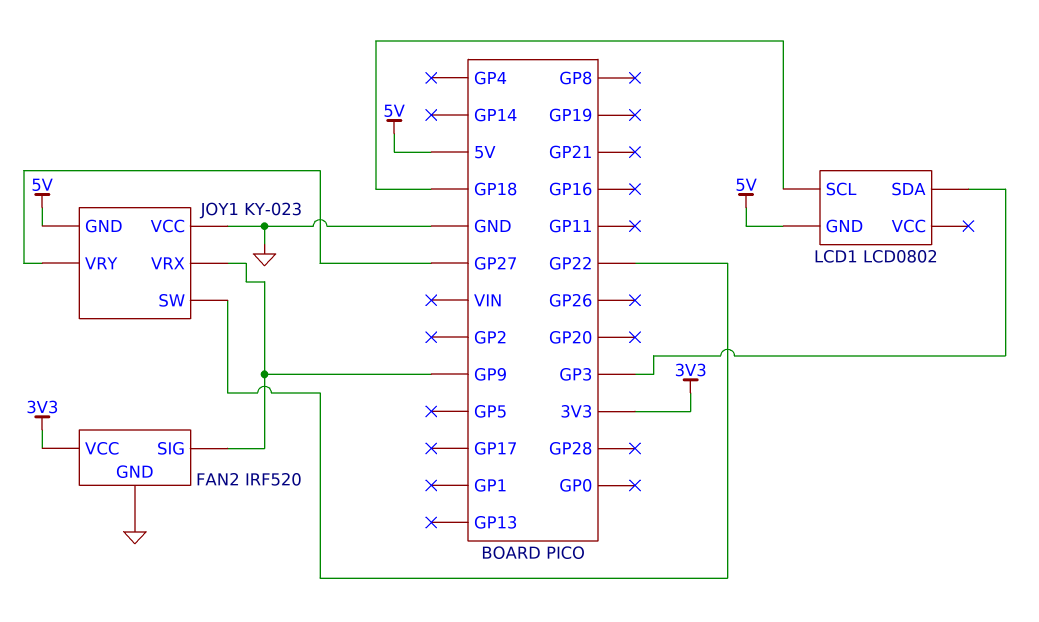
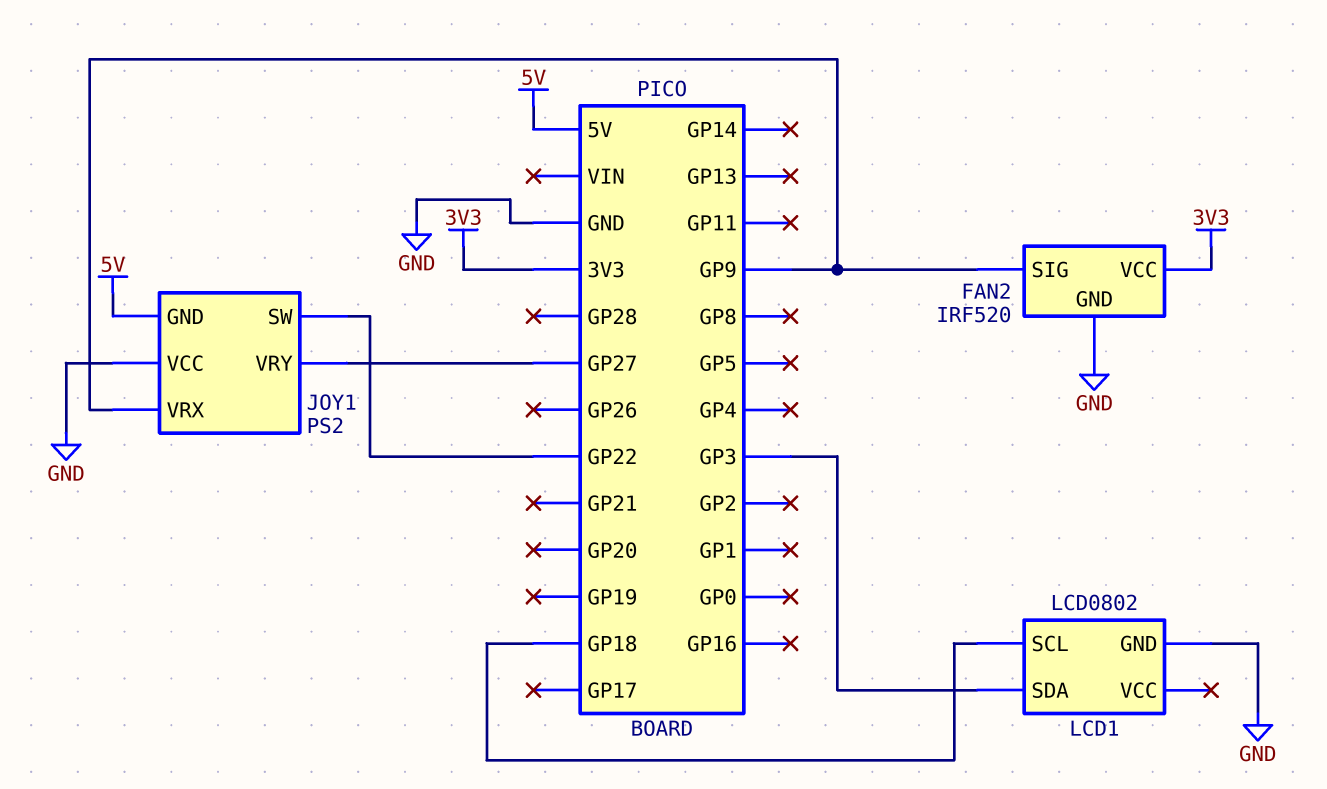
JOY1: KY-023 -> PS2
LCD1 pin GND: 5V -> GND

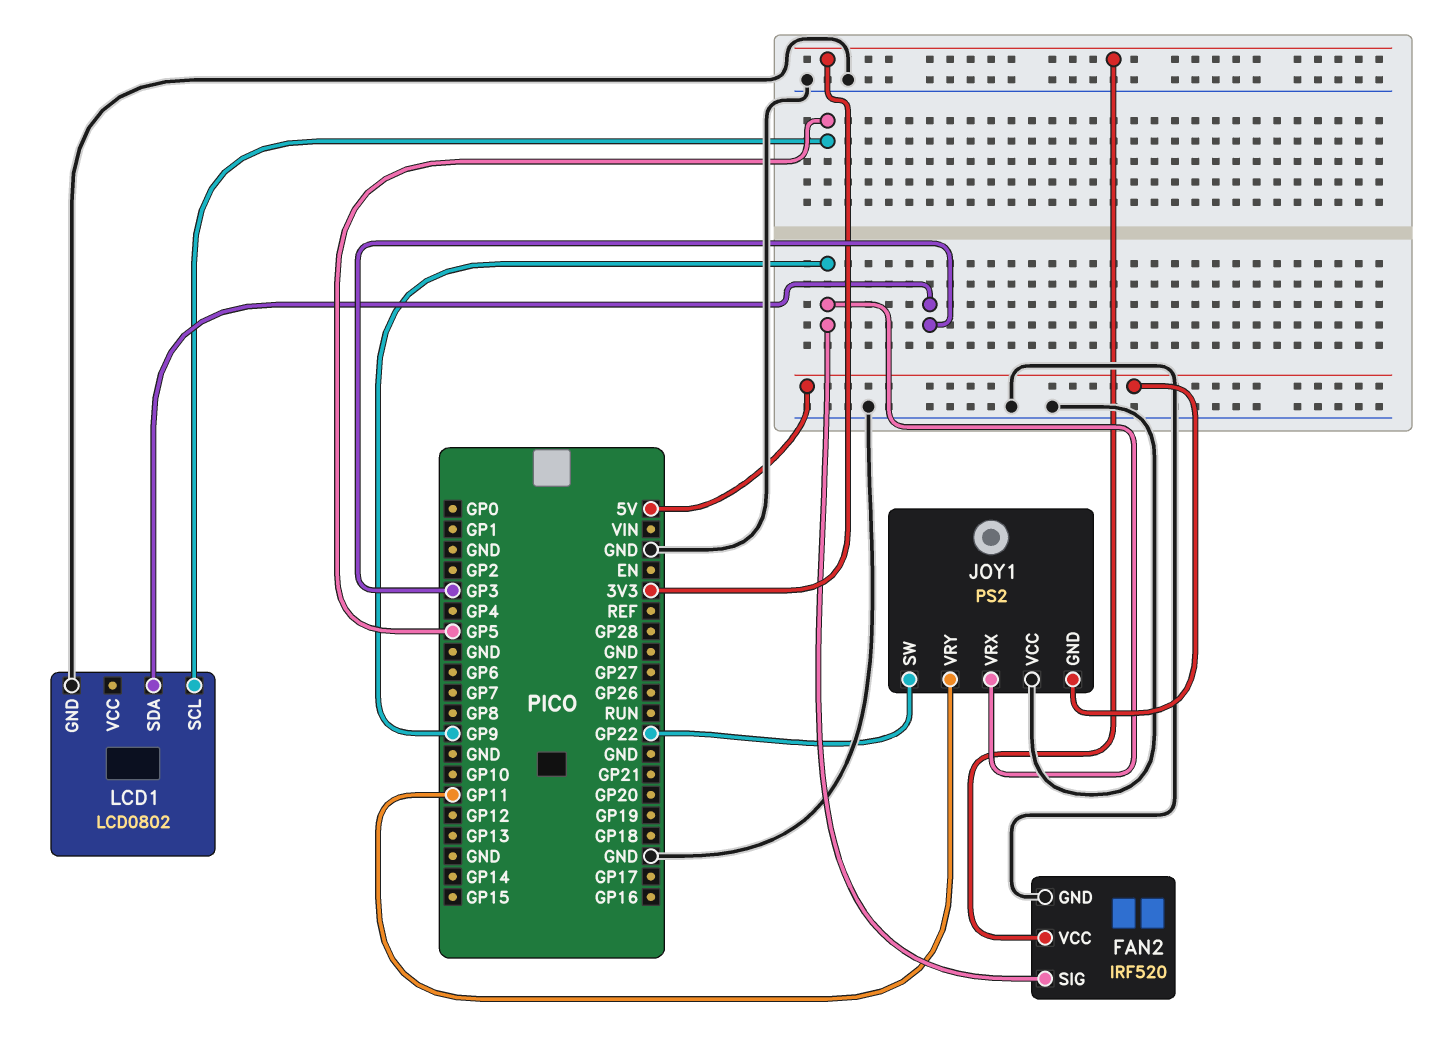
JOY1 pin VRY: GP27 -> GP11
LCD1 pin SCL: GP18 -> GP5

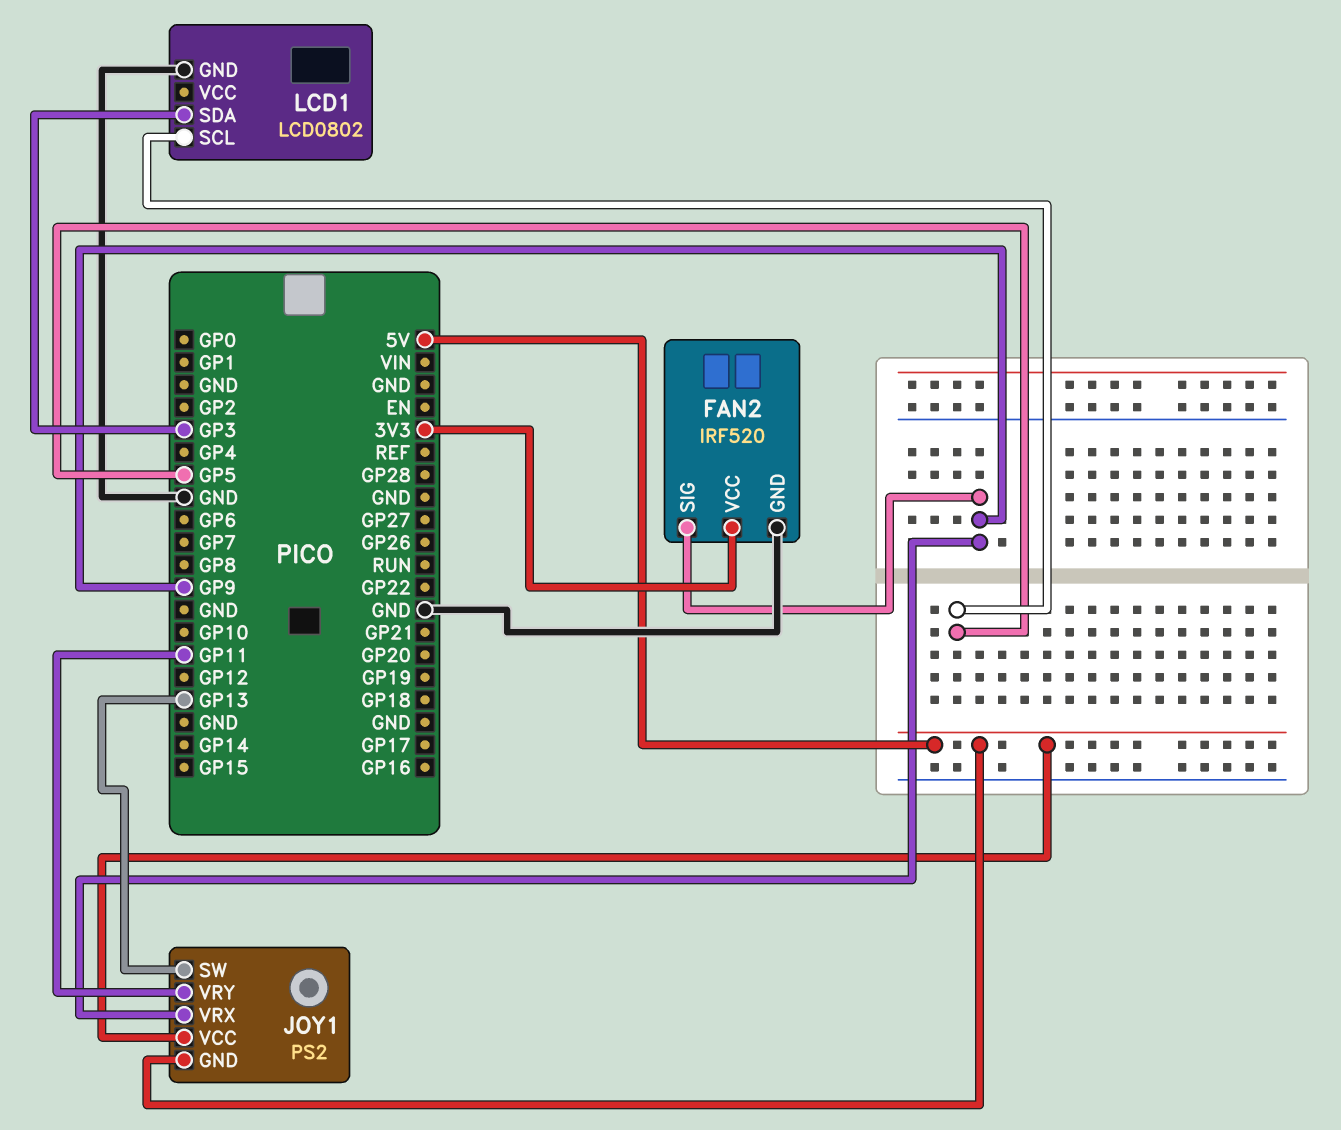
JOY1 pin SW: GP22 -> GP13
JOY1 pin VCC: GND -> 5V

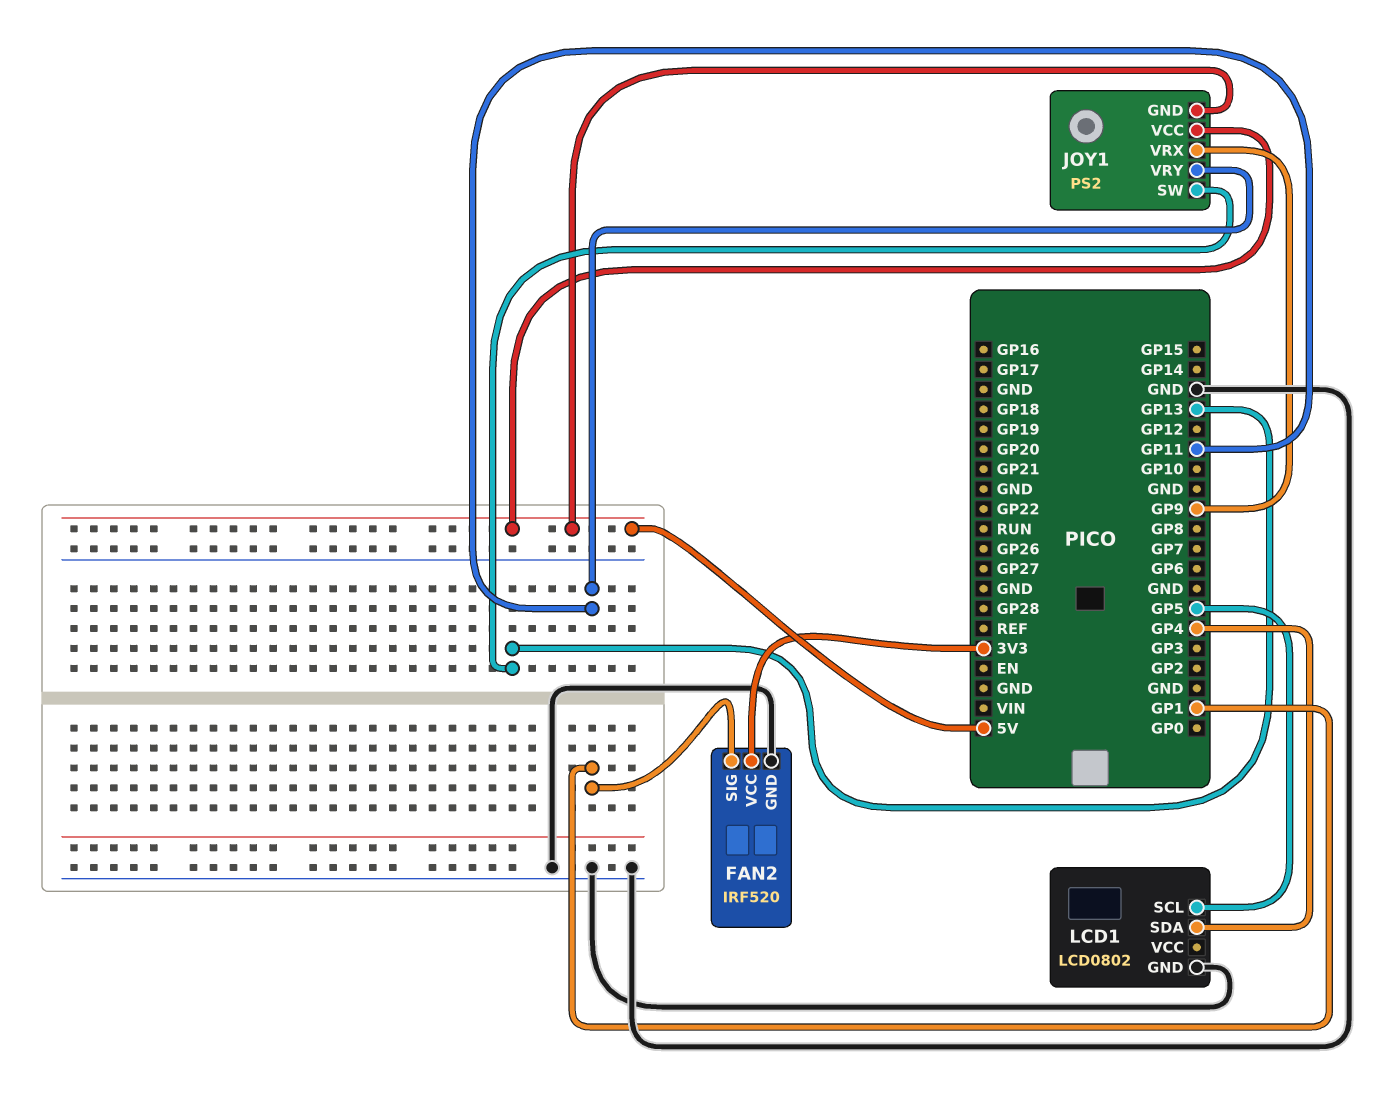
FAN2 pin SIG: GP9 -> GP1
LCD1 pin SDA: GP3 -> GP4

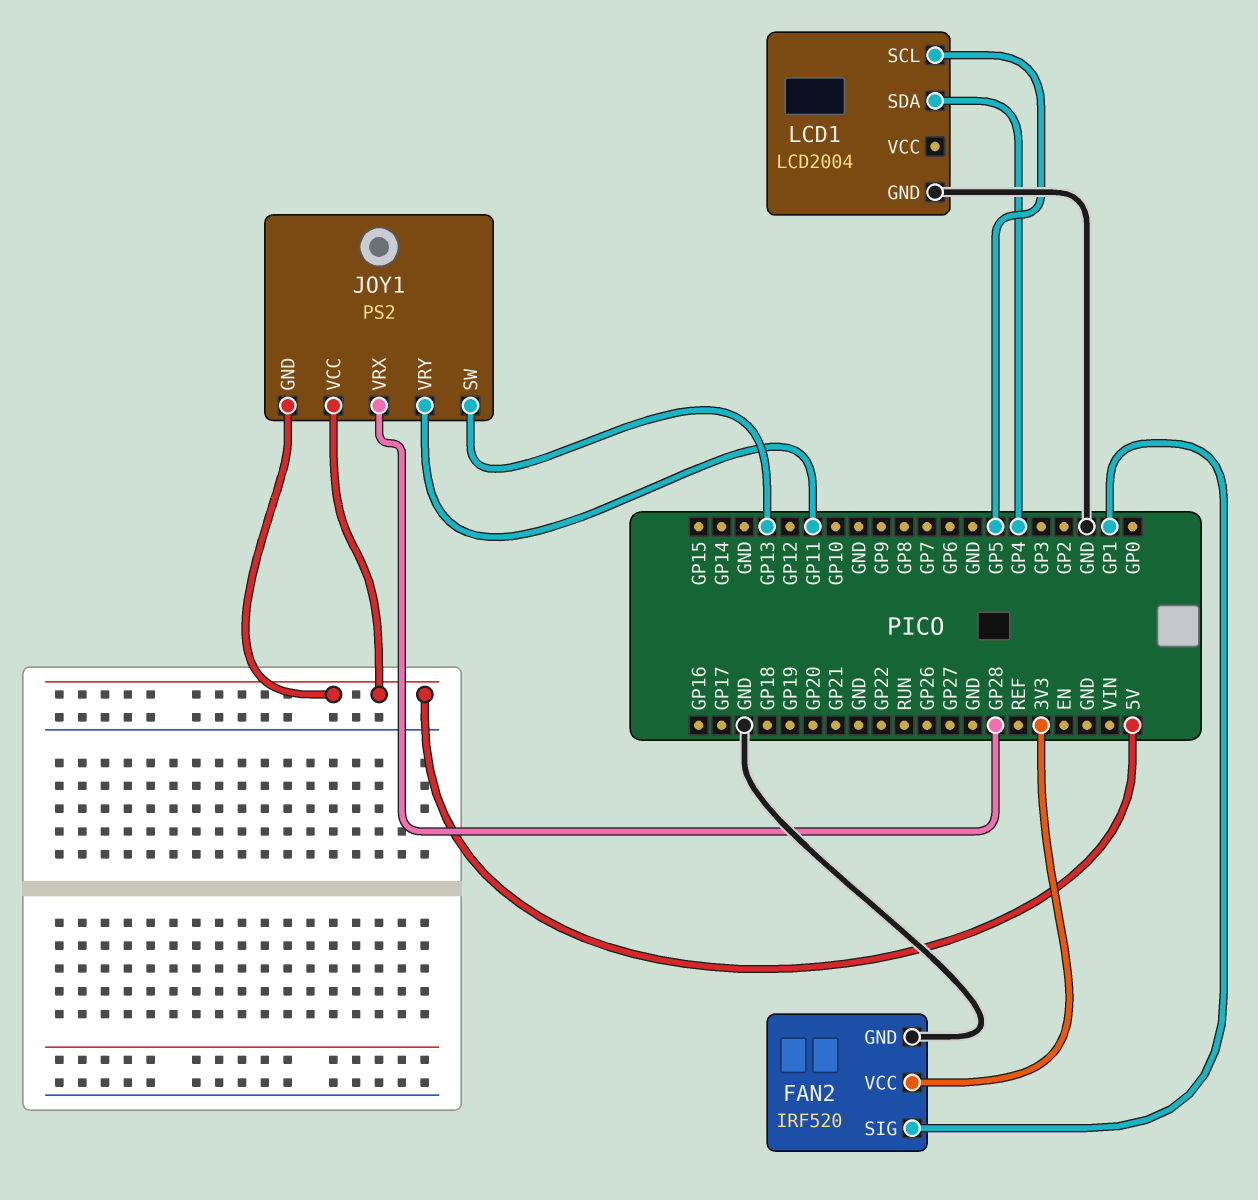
JOY1 pin VRX: GP9 -> GP28
LCD1: LCD0802 -> LCD2004

